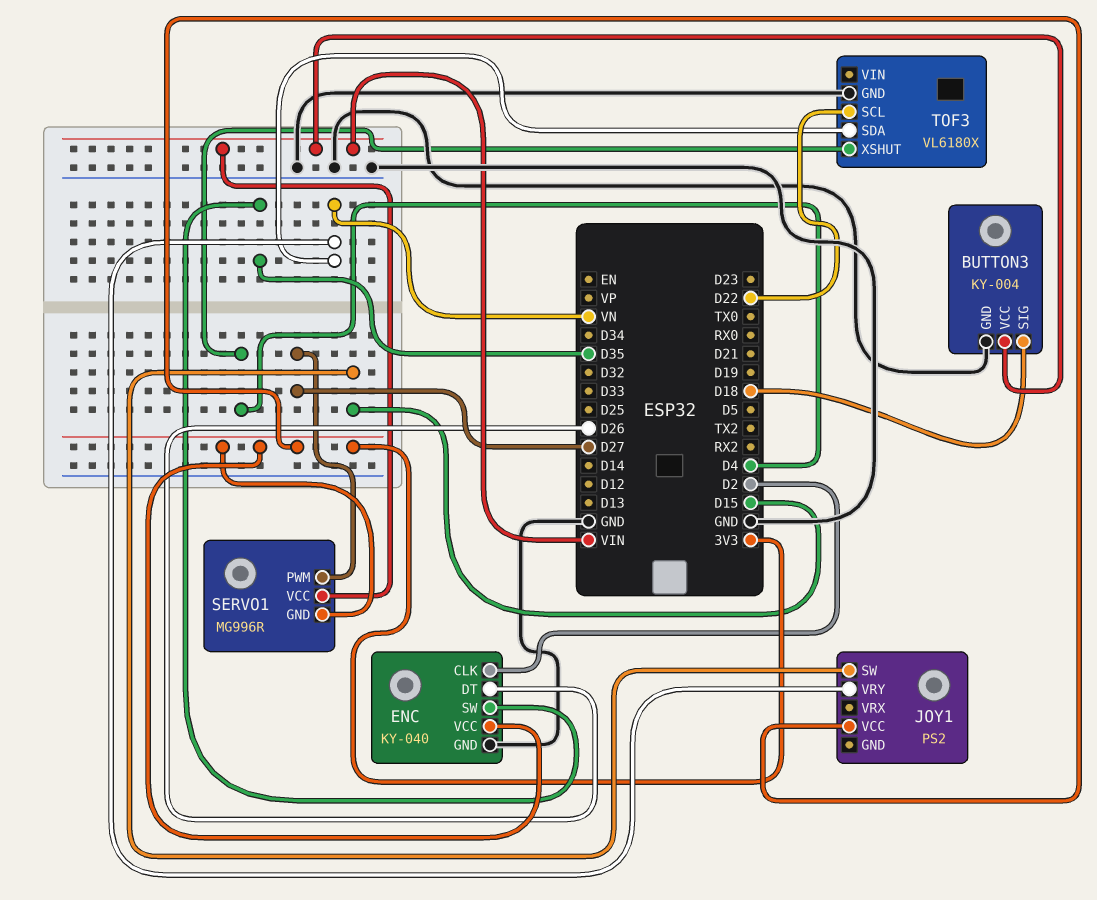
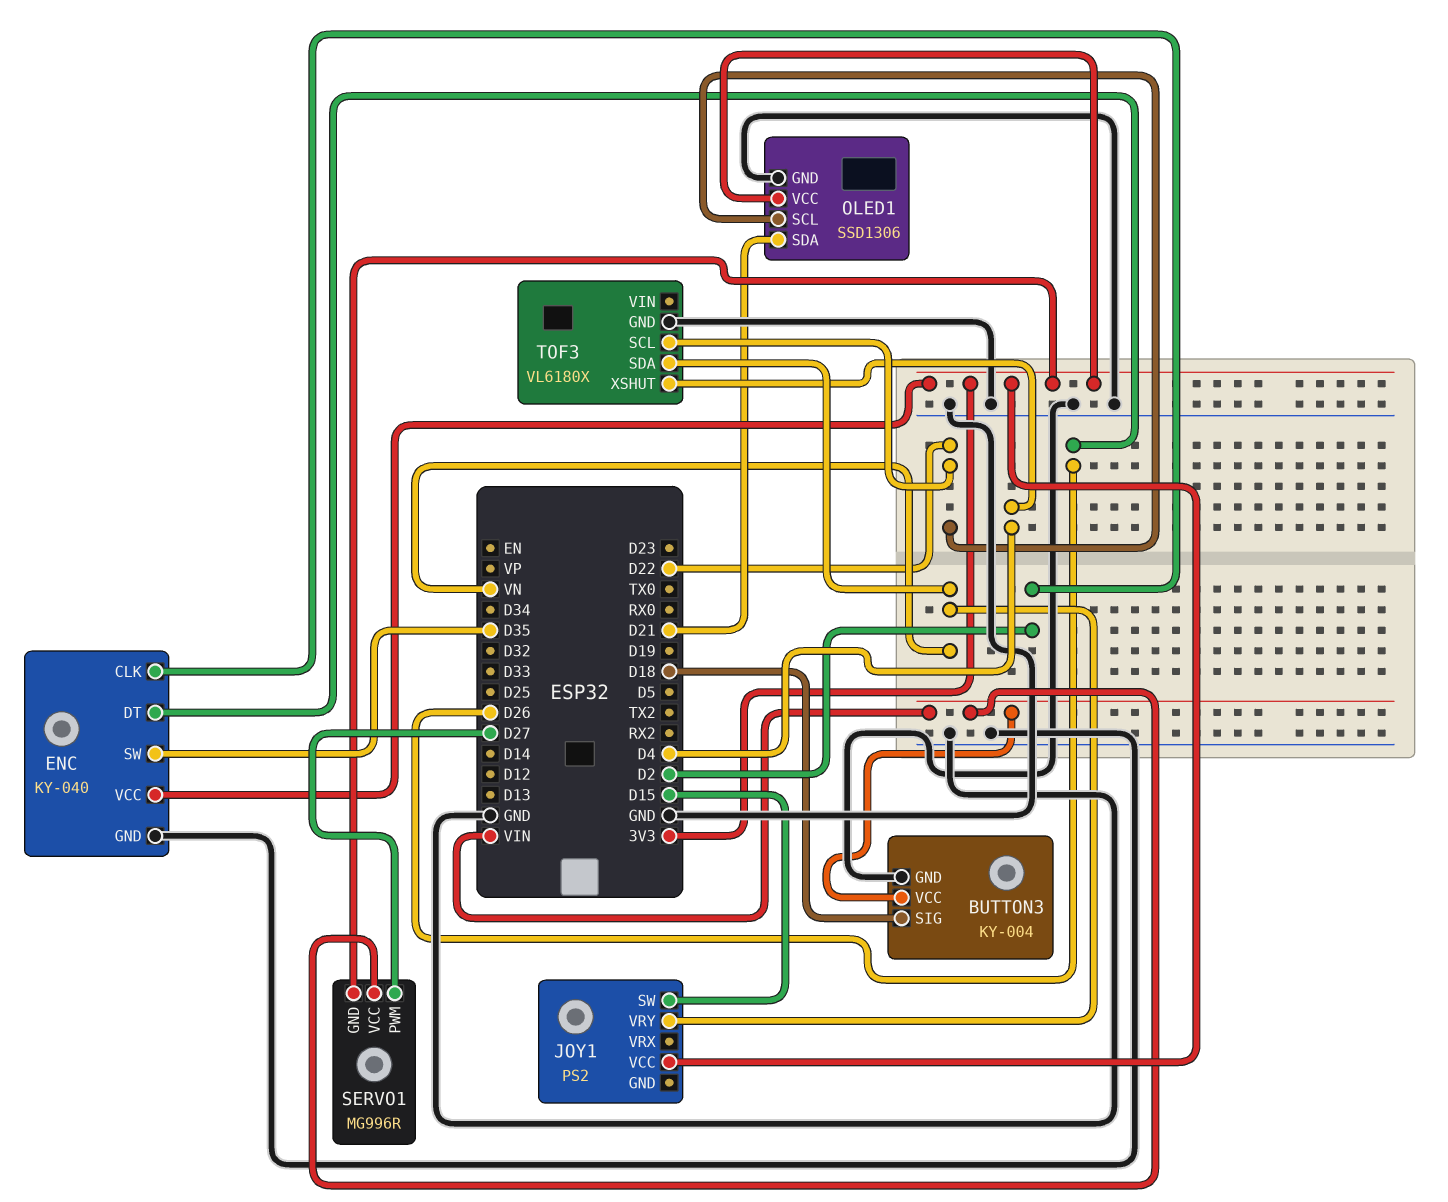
OLED1: none -> SSD1306
OLED1 pin GND: none -> GND
OLED1 pin SCL: none -> D22
OLED1 pin SDA: none -> D21
OLED1 pin VCC: none -> 3V3

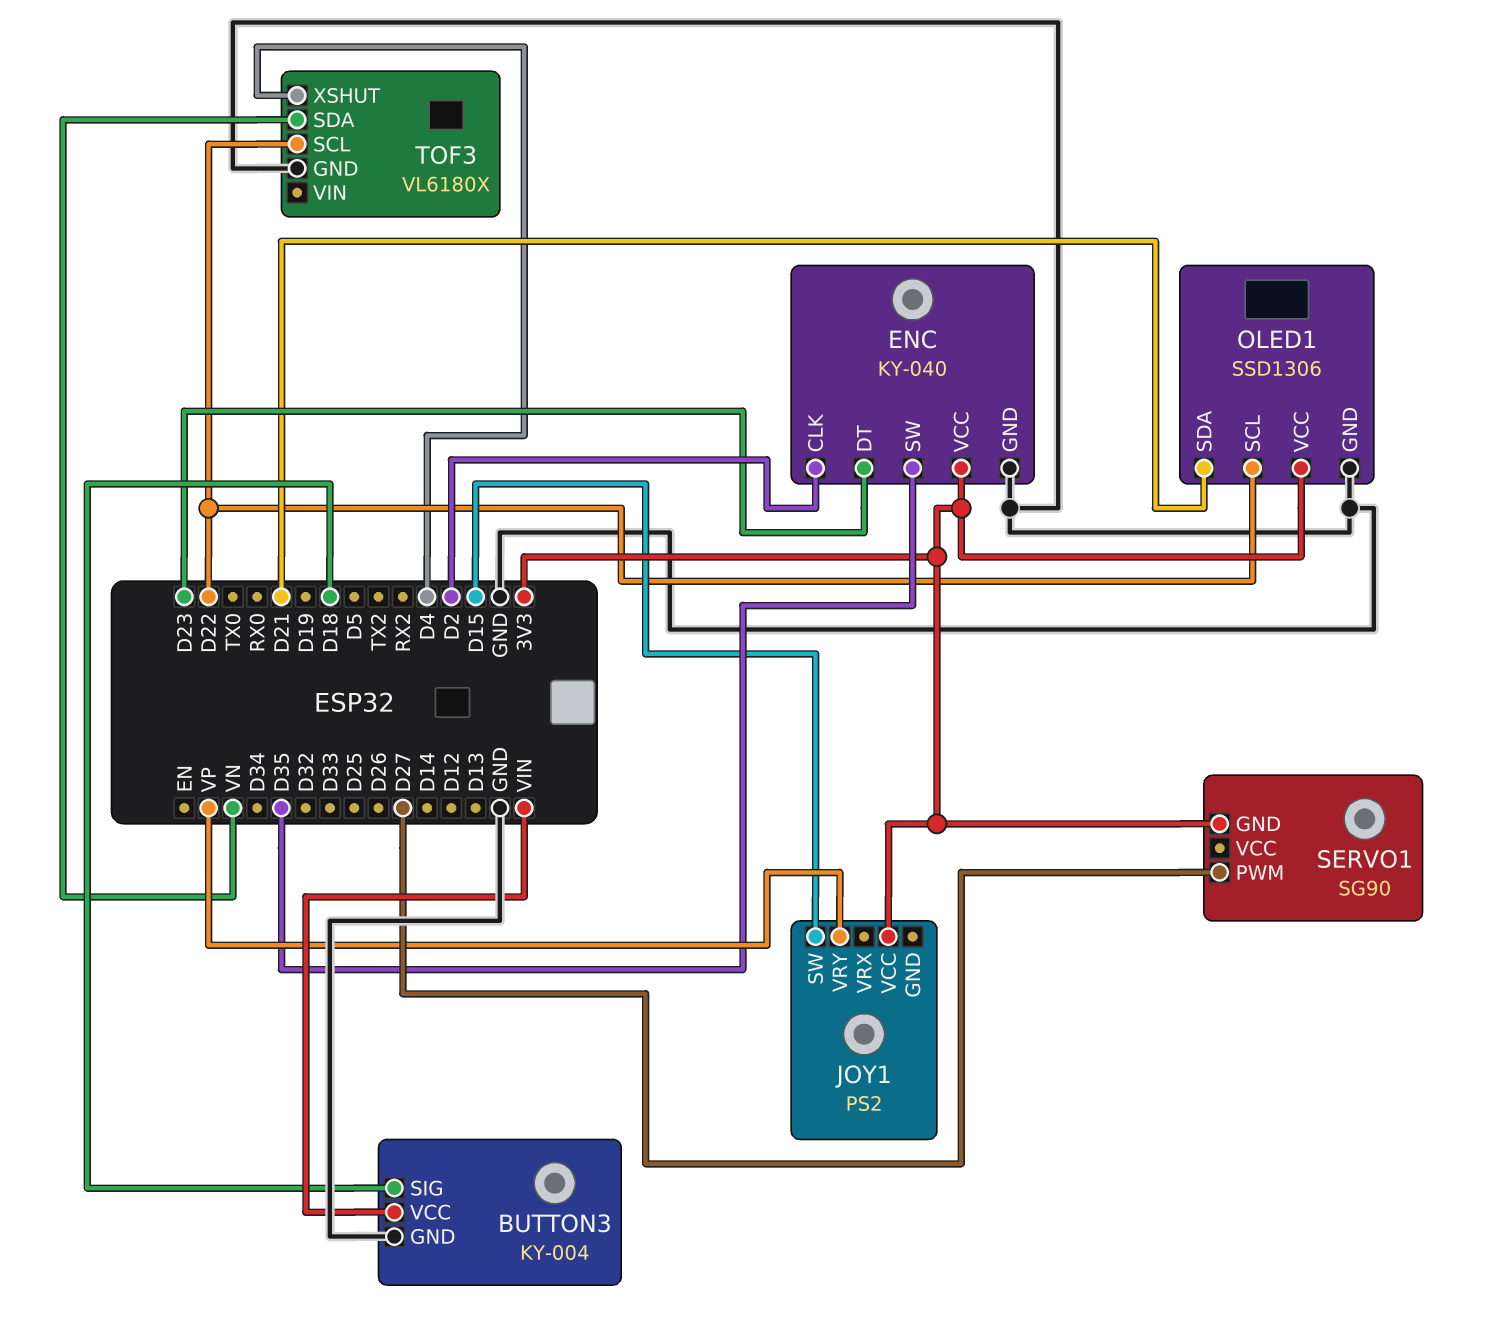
ENC pin DT: D26 -> D23
JOY1 pin VRY: VN -> VP
SERVO1: MG996R -> SG90
SERVO1 pin VCC: VIN -> none

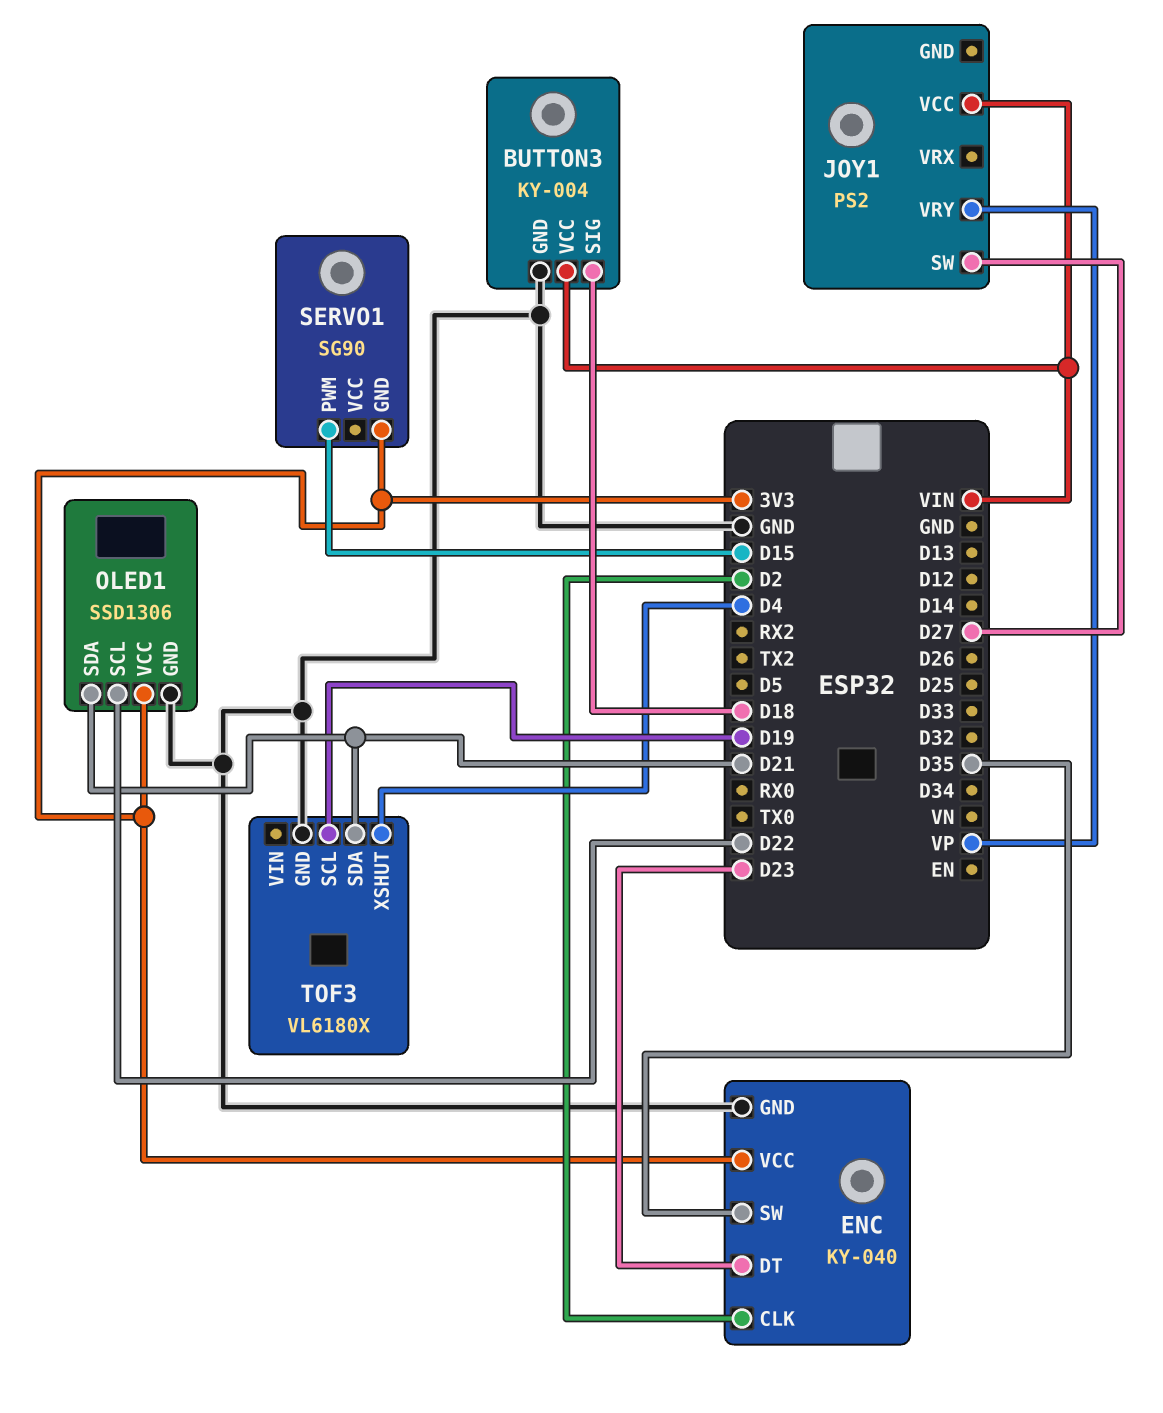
JOY1 pin SW: D15 -> D27
JOY1 pin VCC: 3V3 -> VIN
SERVO1 pin PWM: D27 -> D15
TOF3 pin SCL: D22 -> D19
TOF3 pin SDA: VN -> D21

